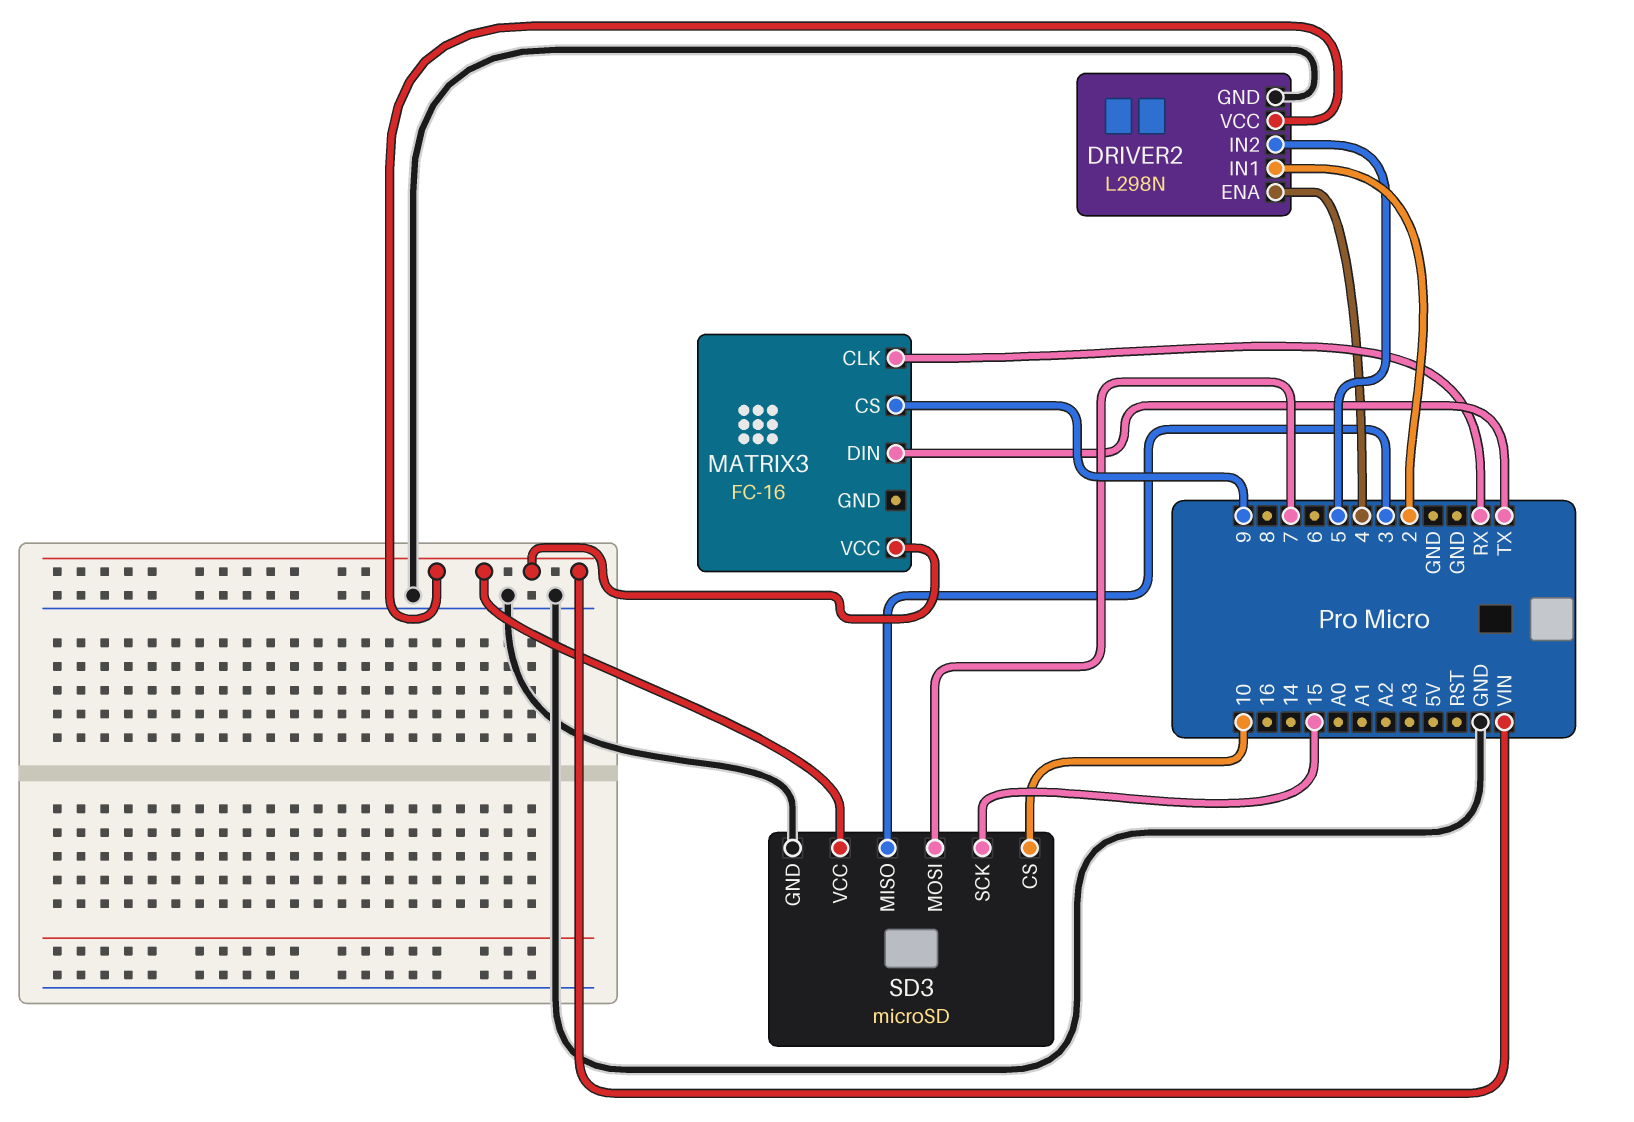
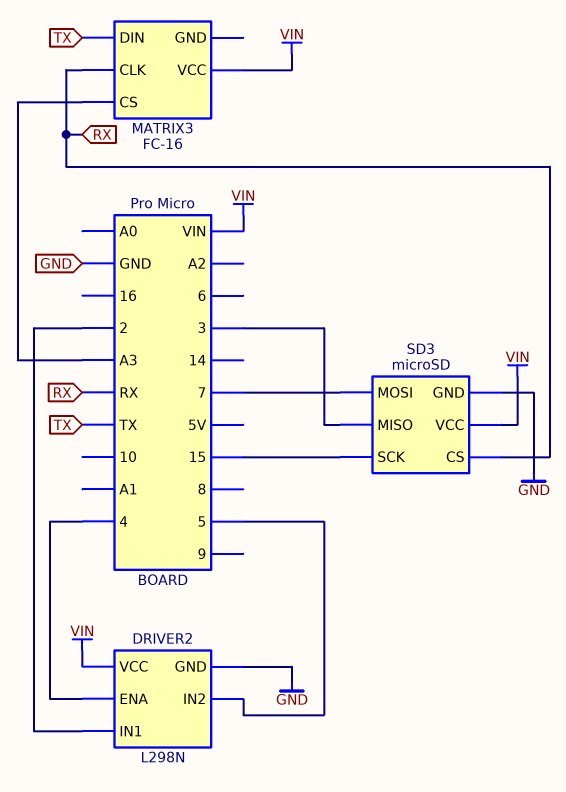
MATRIX3 pin CS: 9 -> A3
SD3 pin CS: 10 -> RX

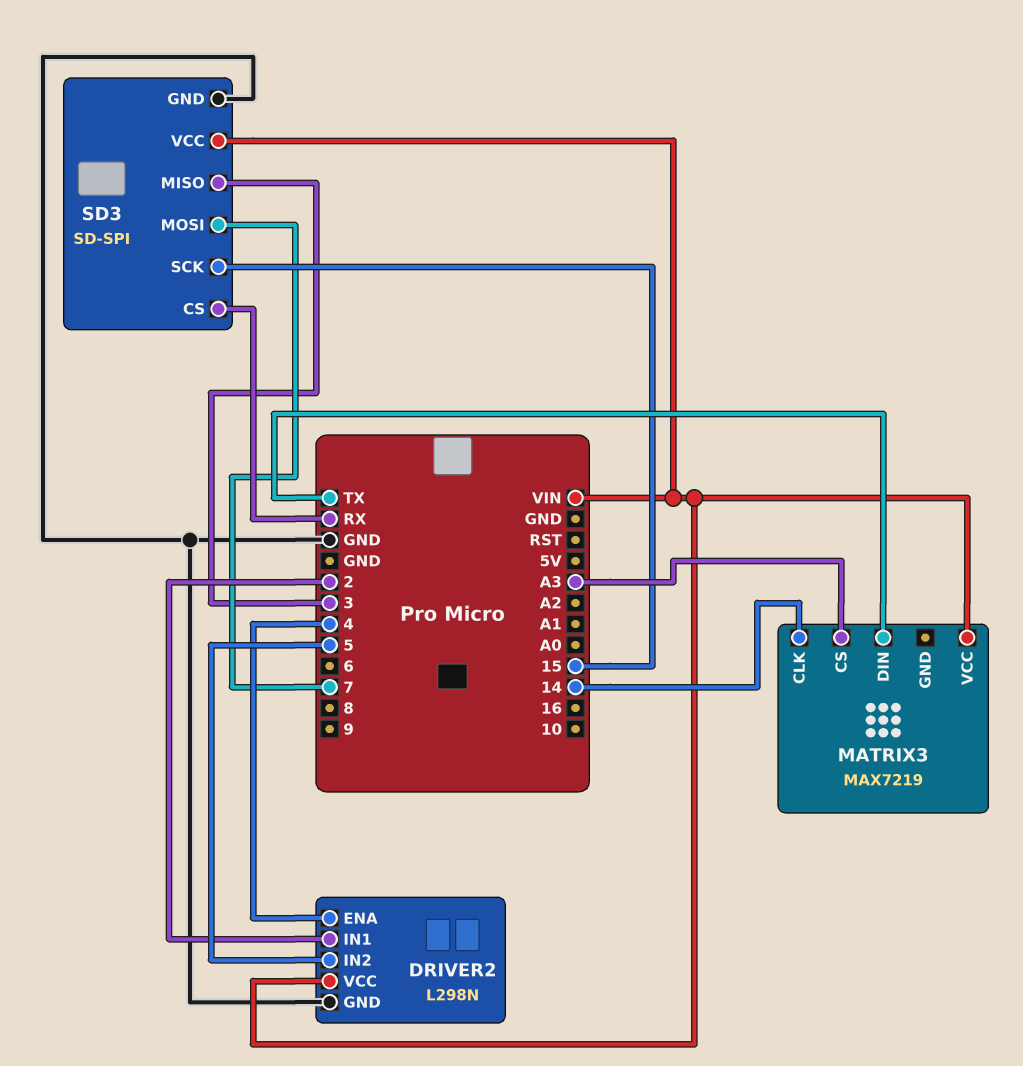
MATRIX3: FC-16 -> MAX7219
MATRIX3 pin CLK: RX -> 14
SD3: microSD -> SD-SPI

